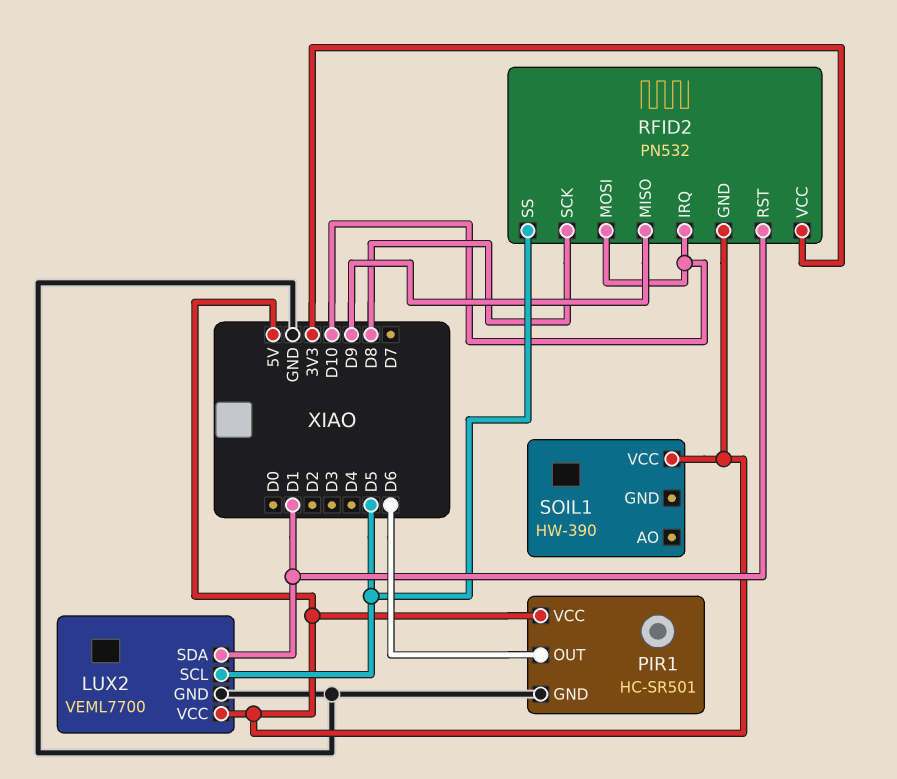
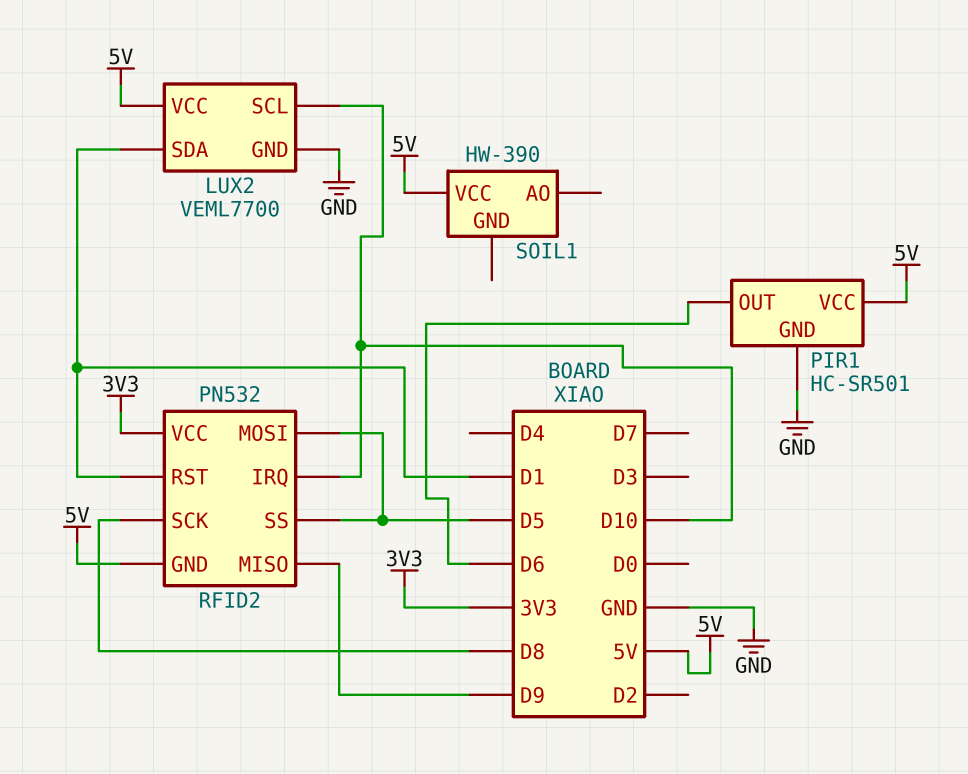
LUX2 pin SCL: D5 -> D10
RFID2 pin MOSI: D10 -> D5

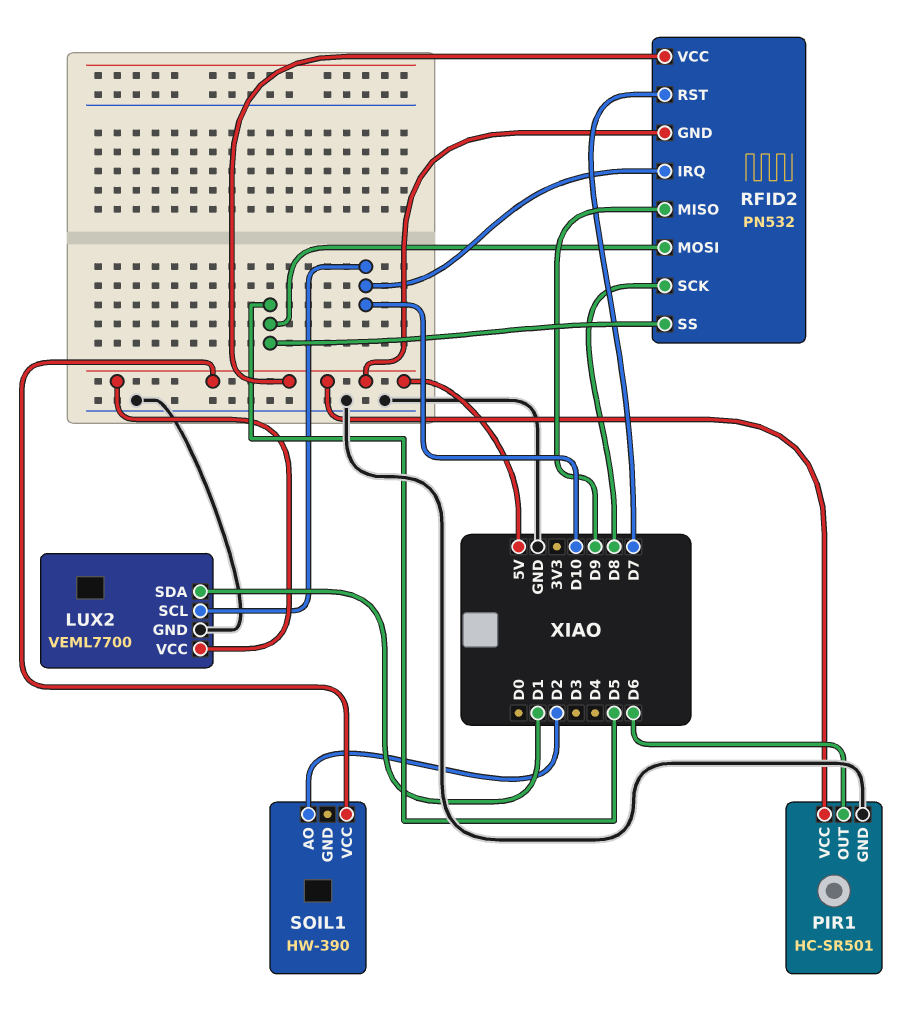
RFID2 pin RST: D1 -> D7
RFID2 pin VCC: 3V3 -> 5V
SOIL1 pin AO: none -> D2

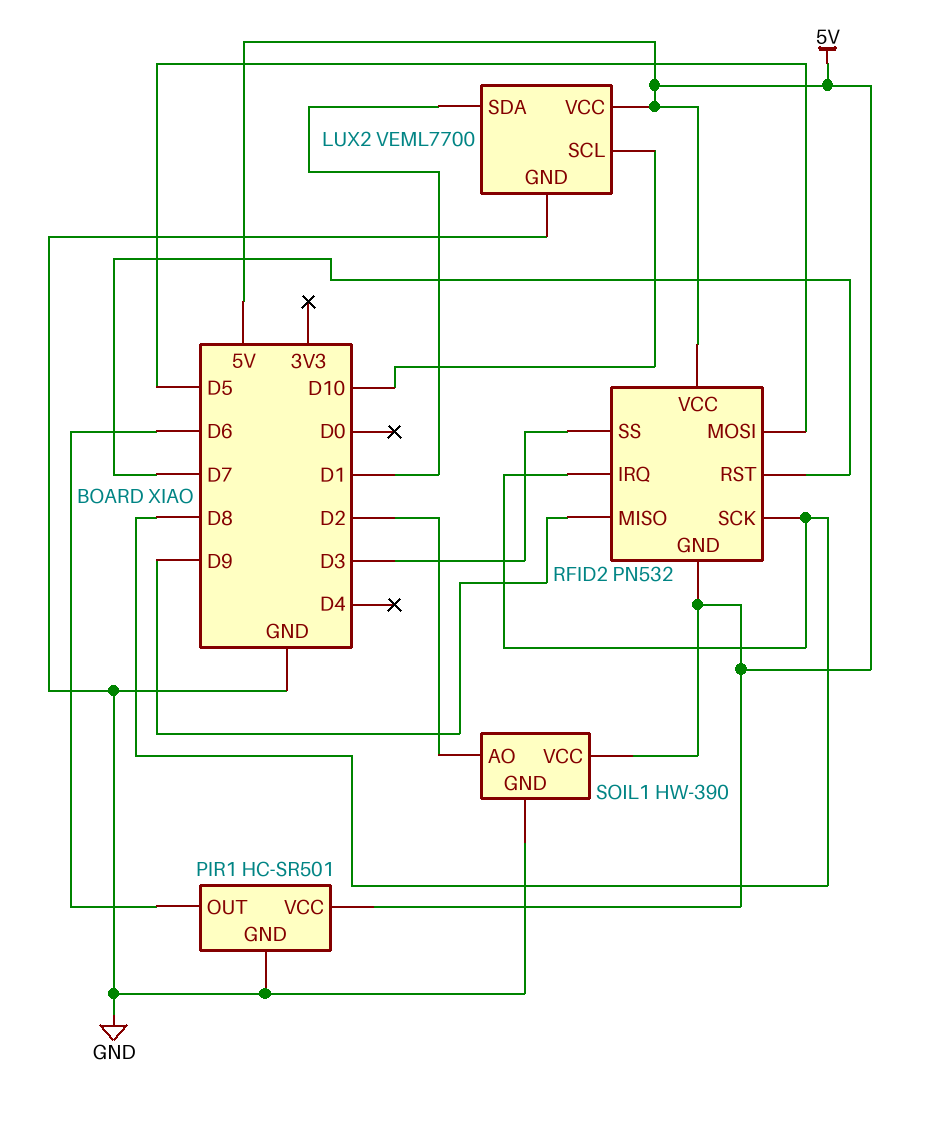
RFID2 pin IRQ: D10 -> D8
RFID2 pin SS: D5 -> D3
SOIL1 pin GND: none -> GND

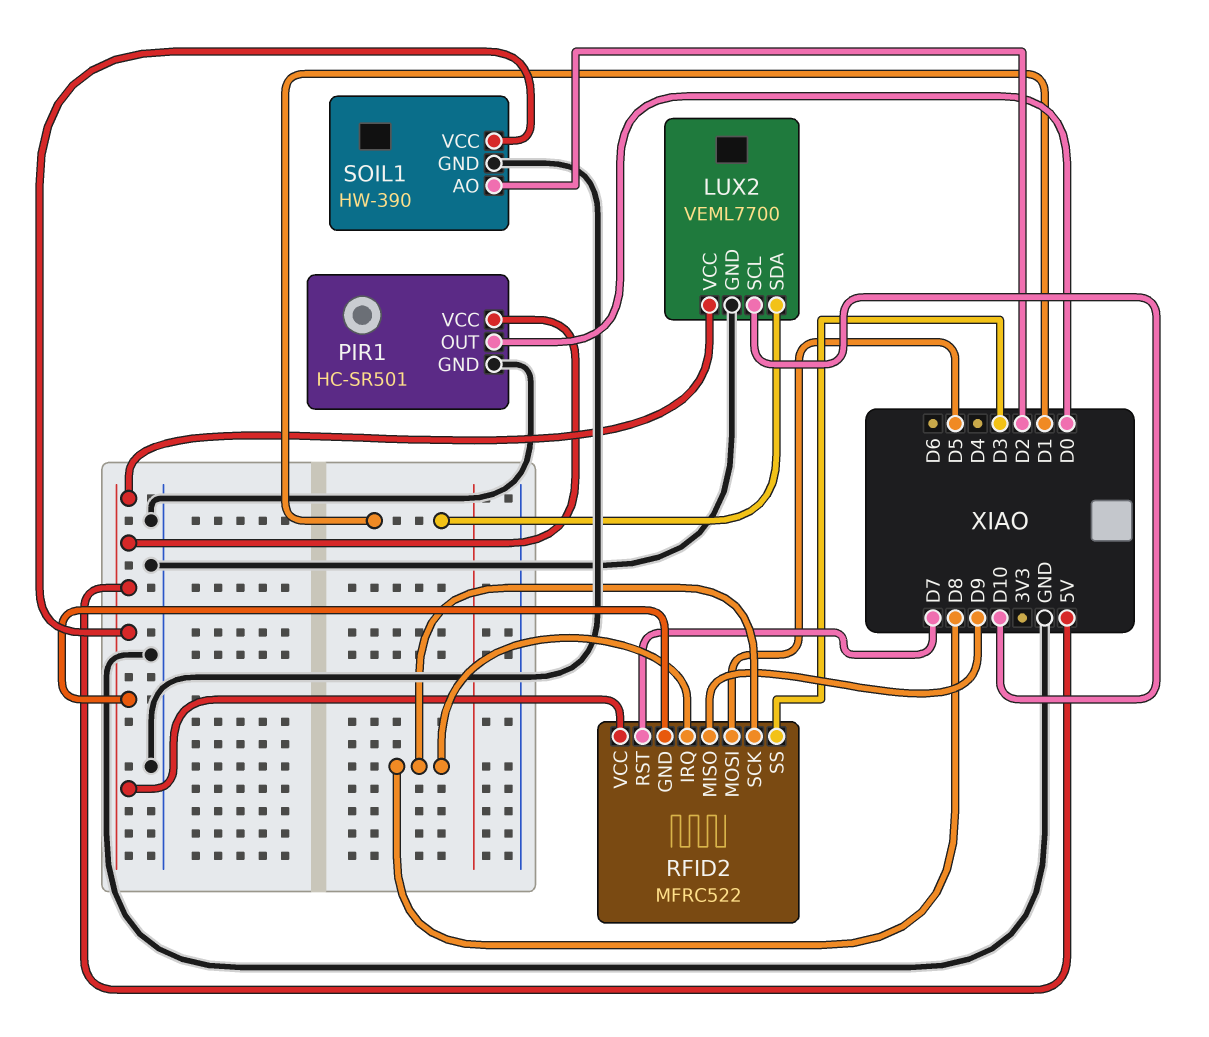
PIR1 pin OUT: D6 -> D0
RFID2: PN532 -> MFRC522

